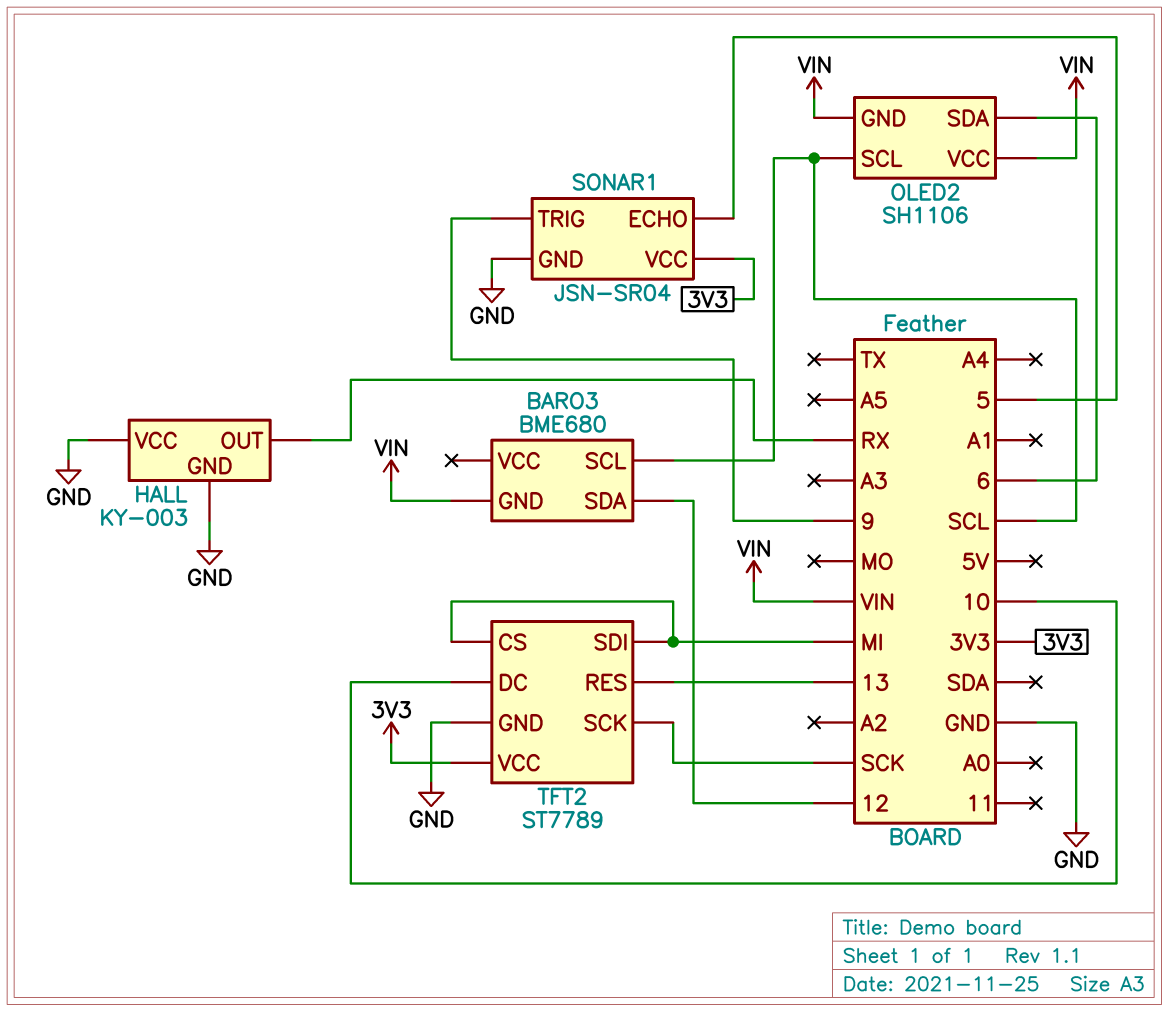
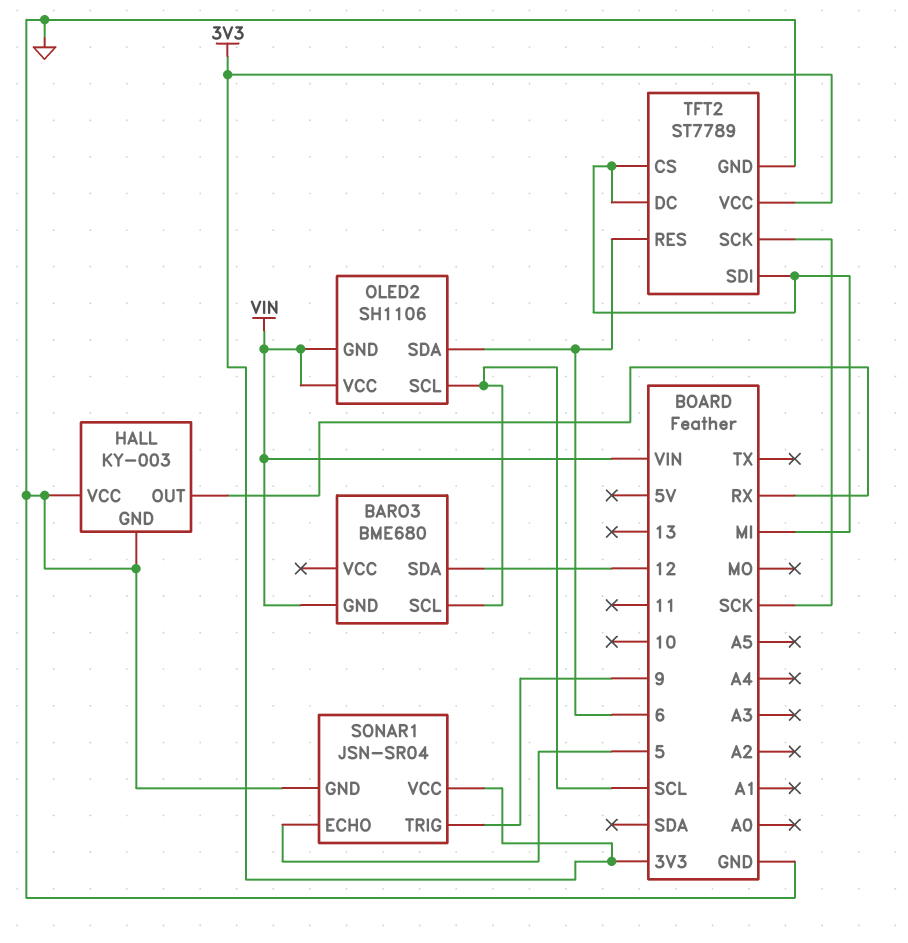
TFT2 pin DC: 10 -> MI
TFT2 pin RES: 13 -> 6

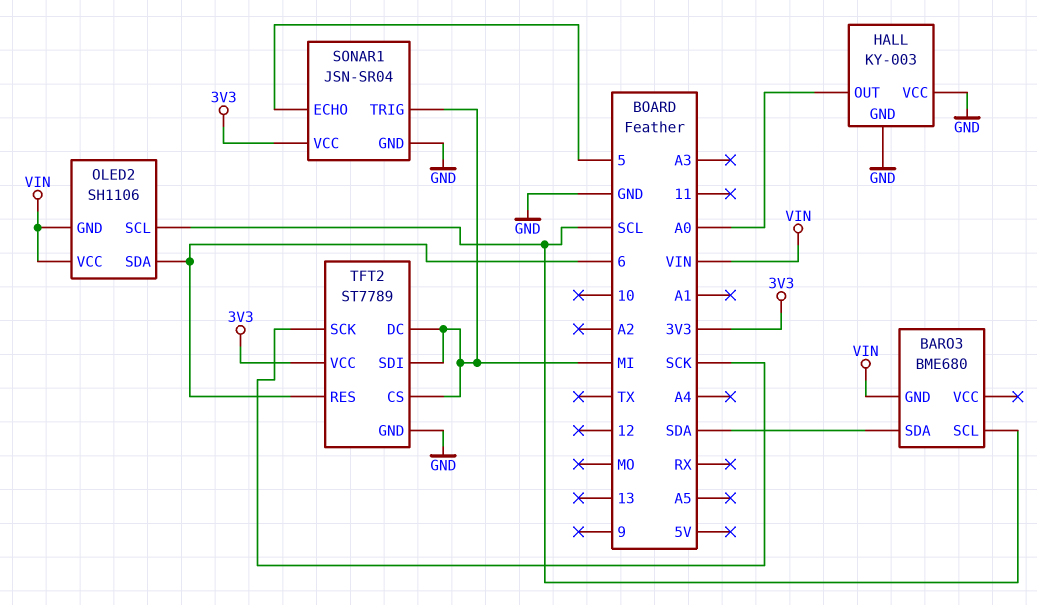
BARO3 pin SDA: 12 -> SDA
HALL pin OUT: RX -> A0
SONAR1 pin TRIG: 9 -> MI

